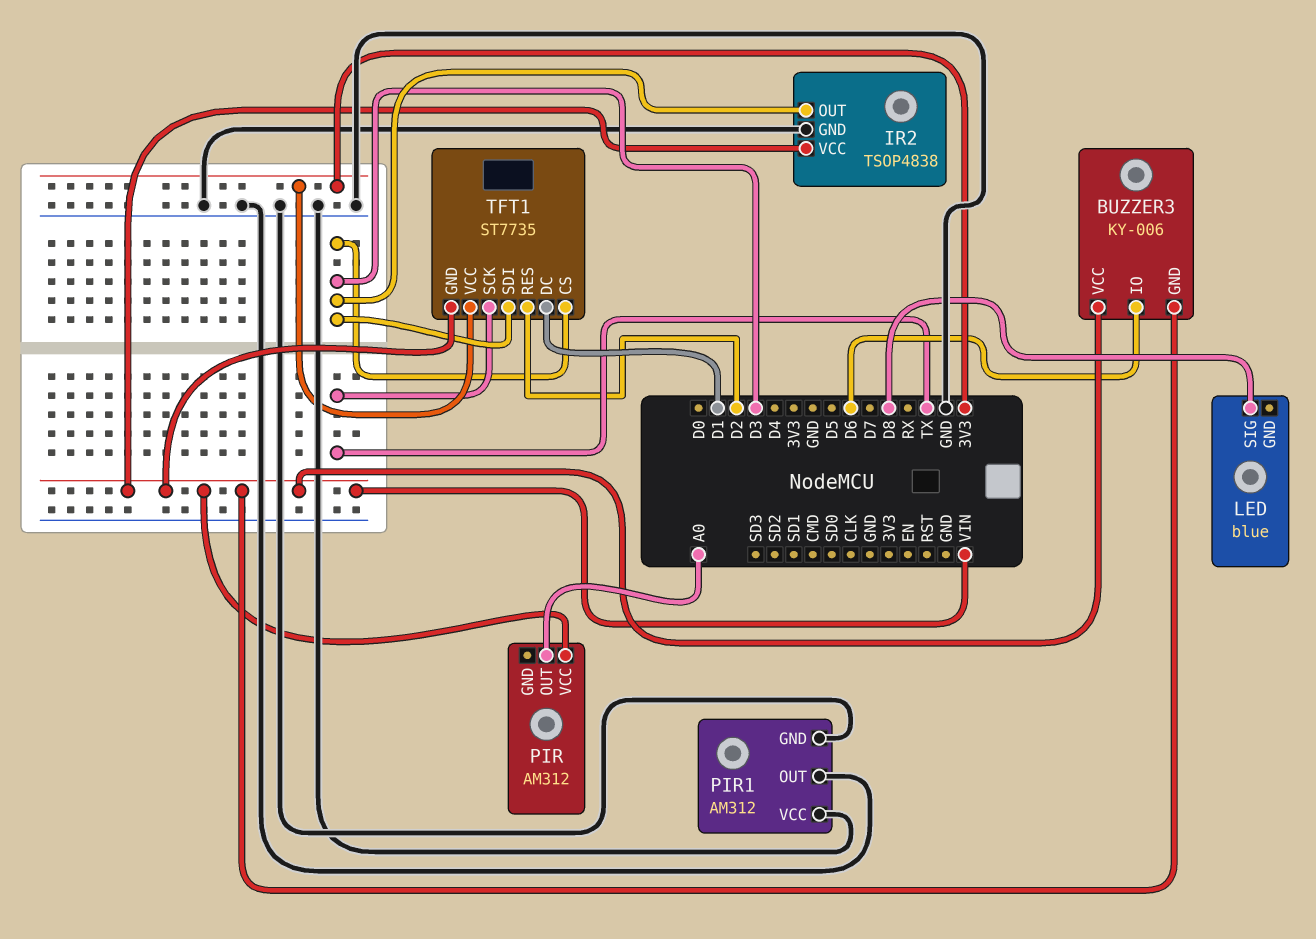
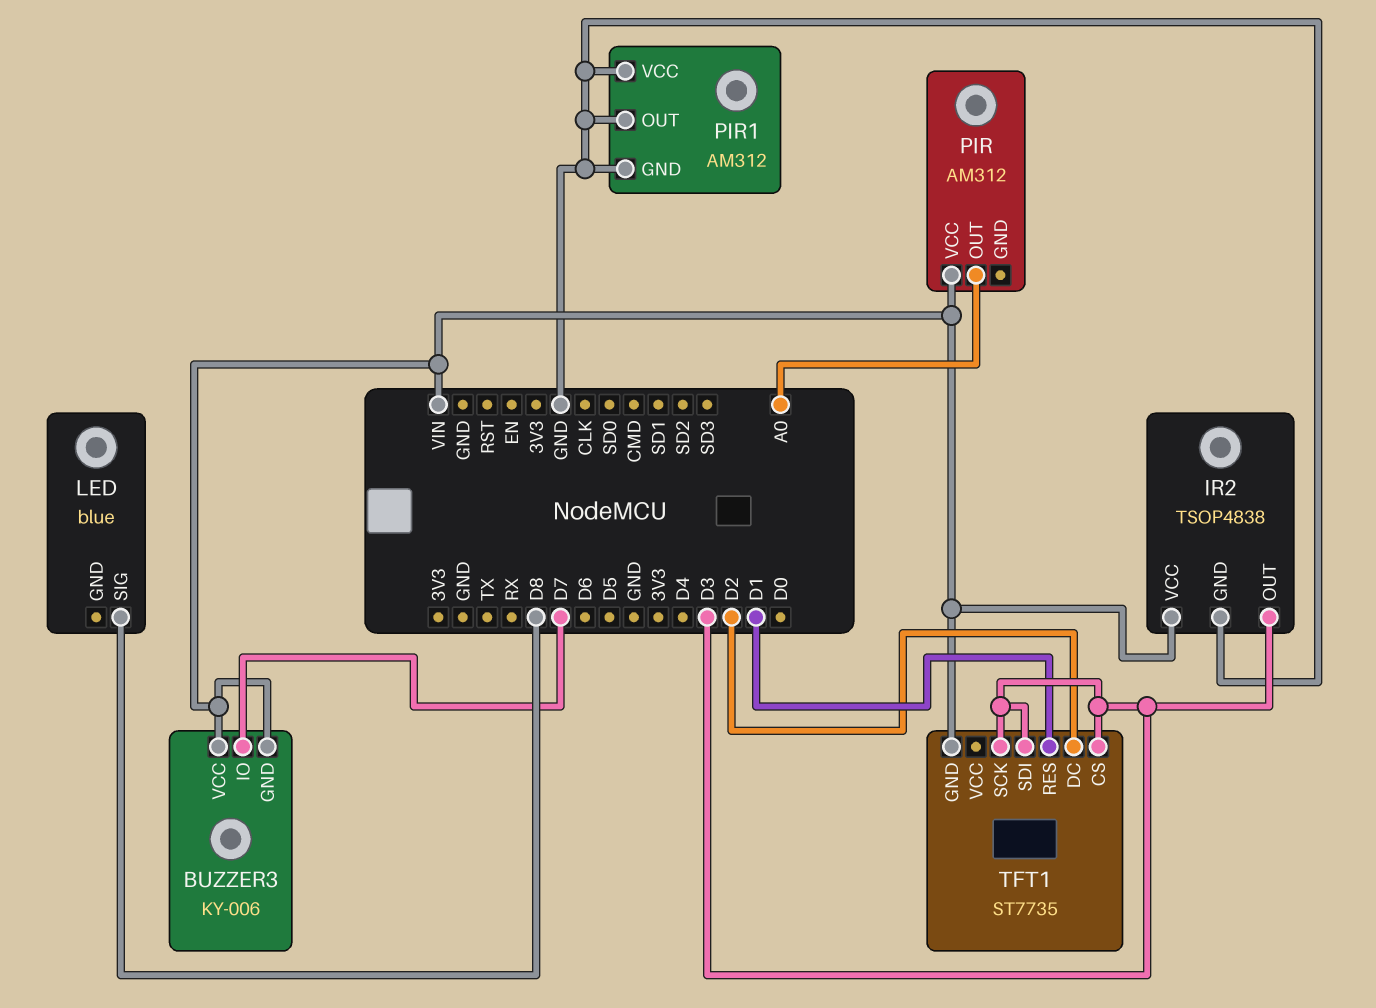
BUZZER3 pin IO: D6 -> D7
TFT1 pin DC: D1 -> D2
TFT1 pin RES: D2 -> D1
TFT1 pin SCK: TX -> D3
TFT1 pin VCC: 3V3 -> none

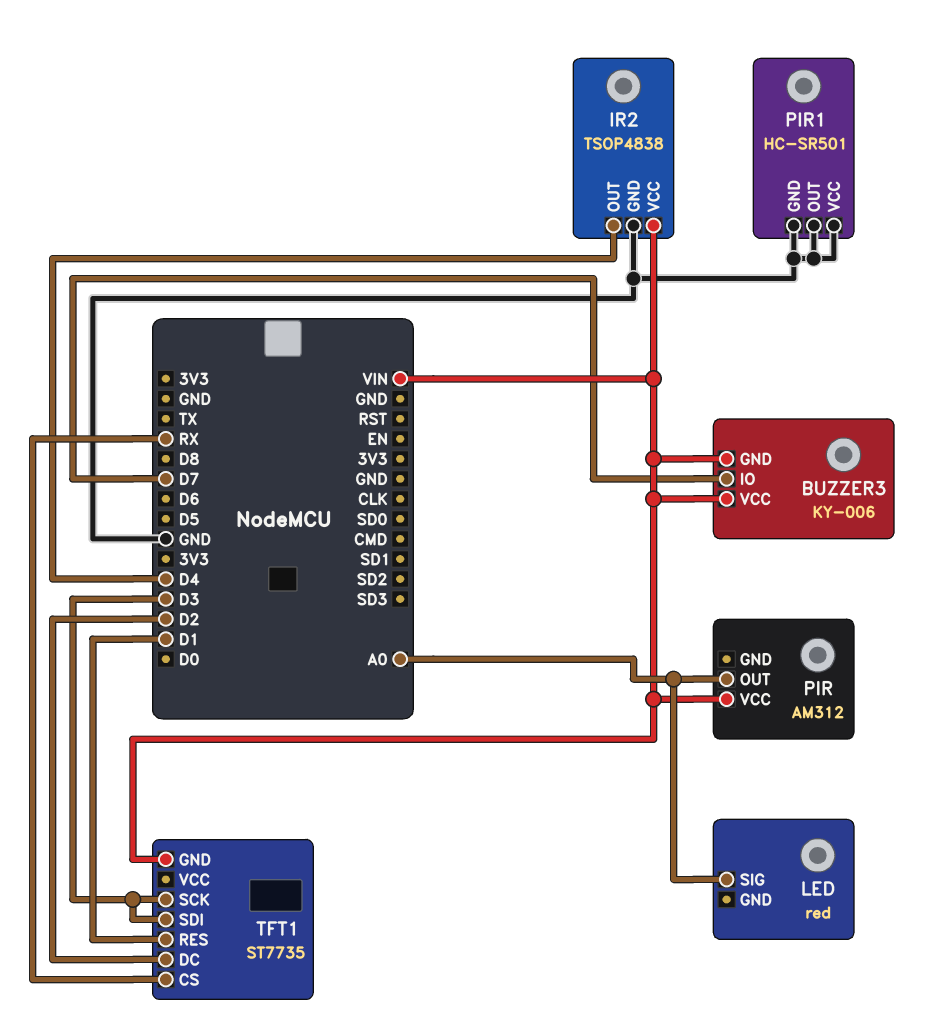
IR2 pin OUT: D3 -> D4
LED: blue -> red
LED pin SIG: D8 -> A0
PIR1: AM312 -> HC-SR501
TFT1 pin CS: D3 -> RX

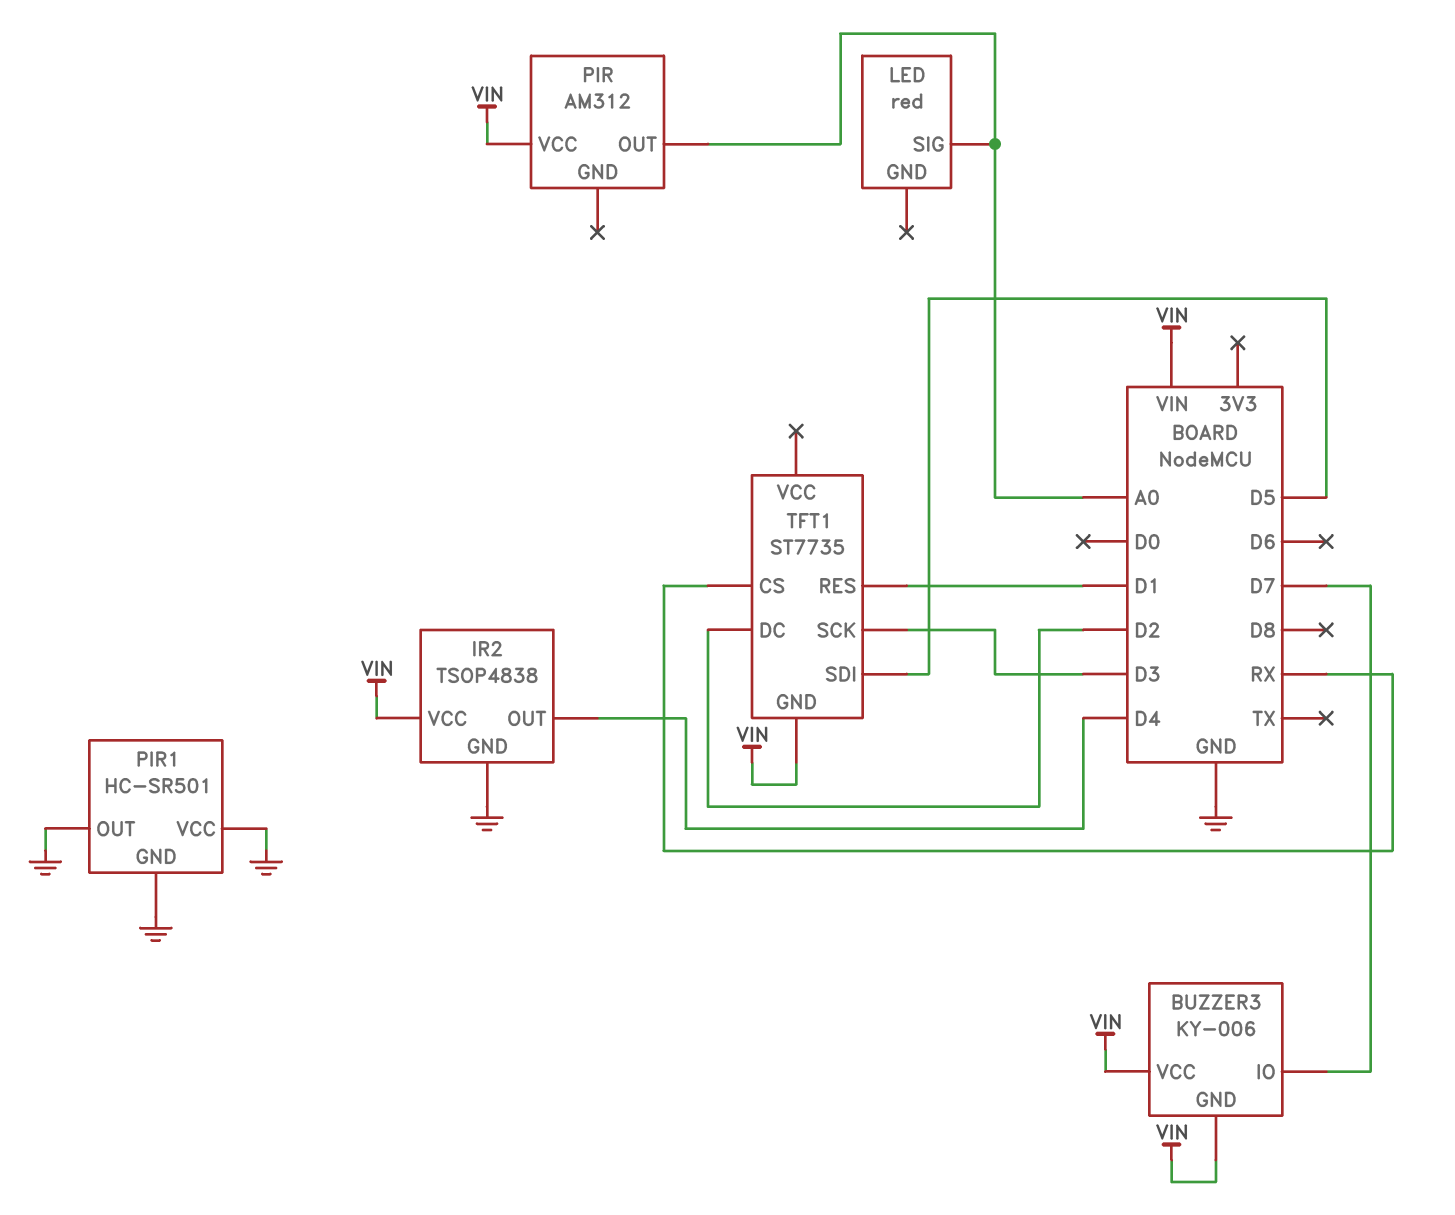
TFT1 pin SDI: D3 -> D5

